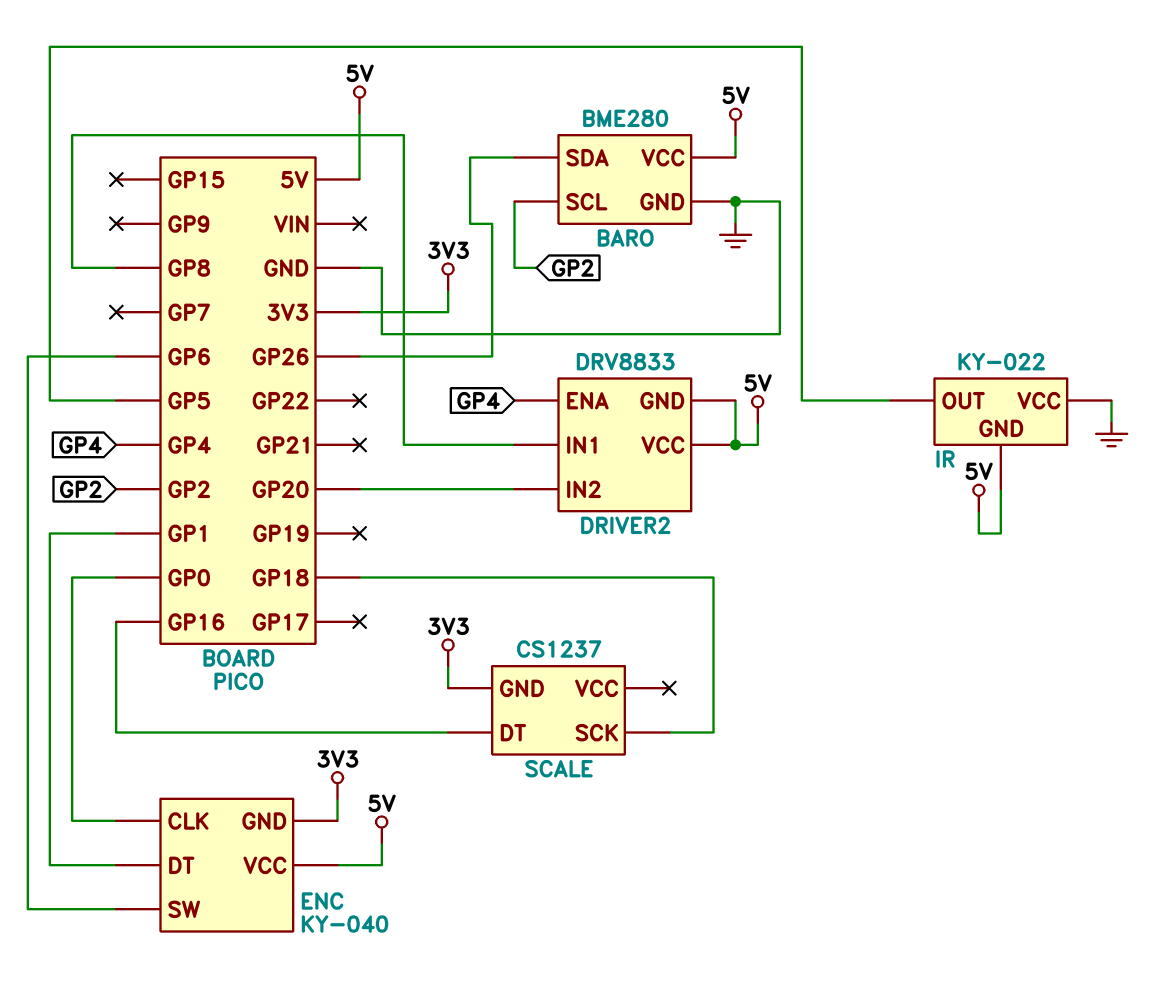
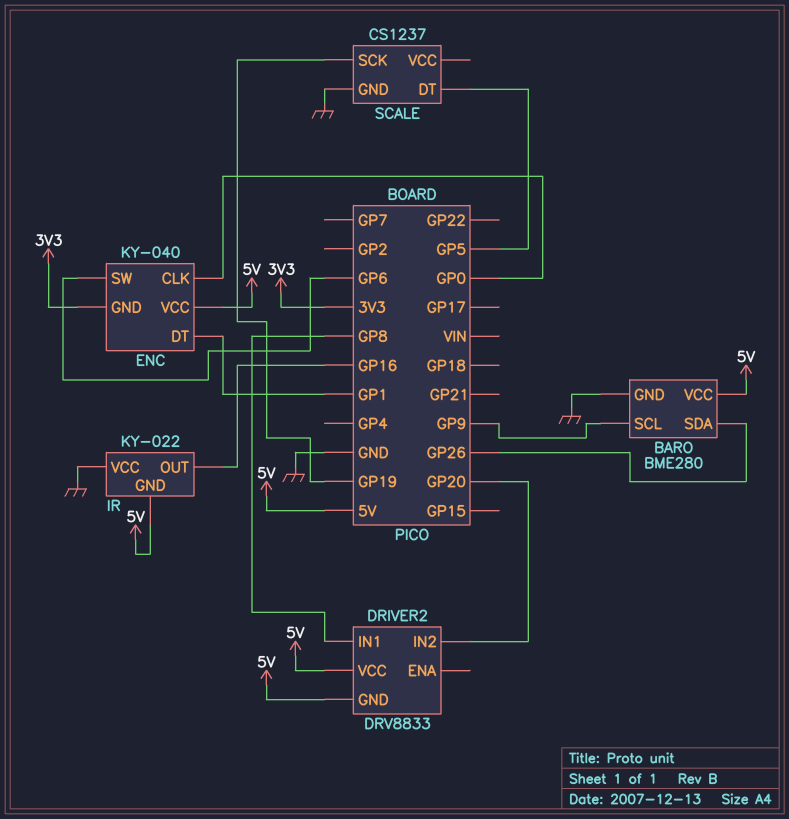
BARO pin SCL: GP2 -> GP9
DRIVER2 pin ENA: GP4 -> none
IR pin OUT: GP5 -> GP16
SCALE pin DT: GP16 -> GP5
SCALE pin GND: 3V3 -> GND
SCALE pin SCK: GP18 -> GP19

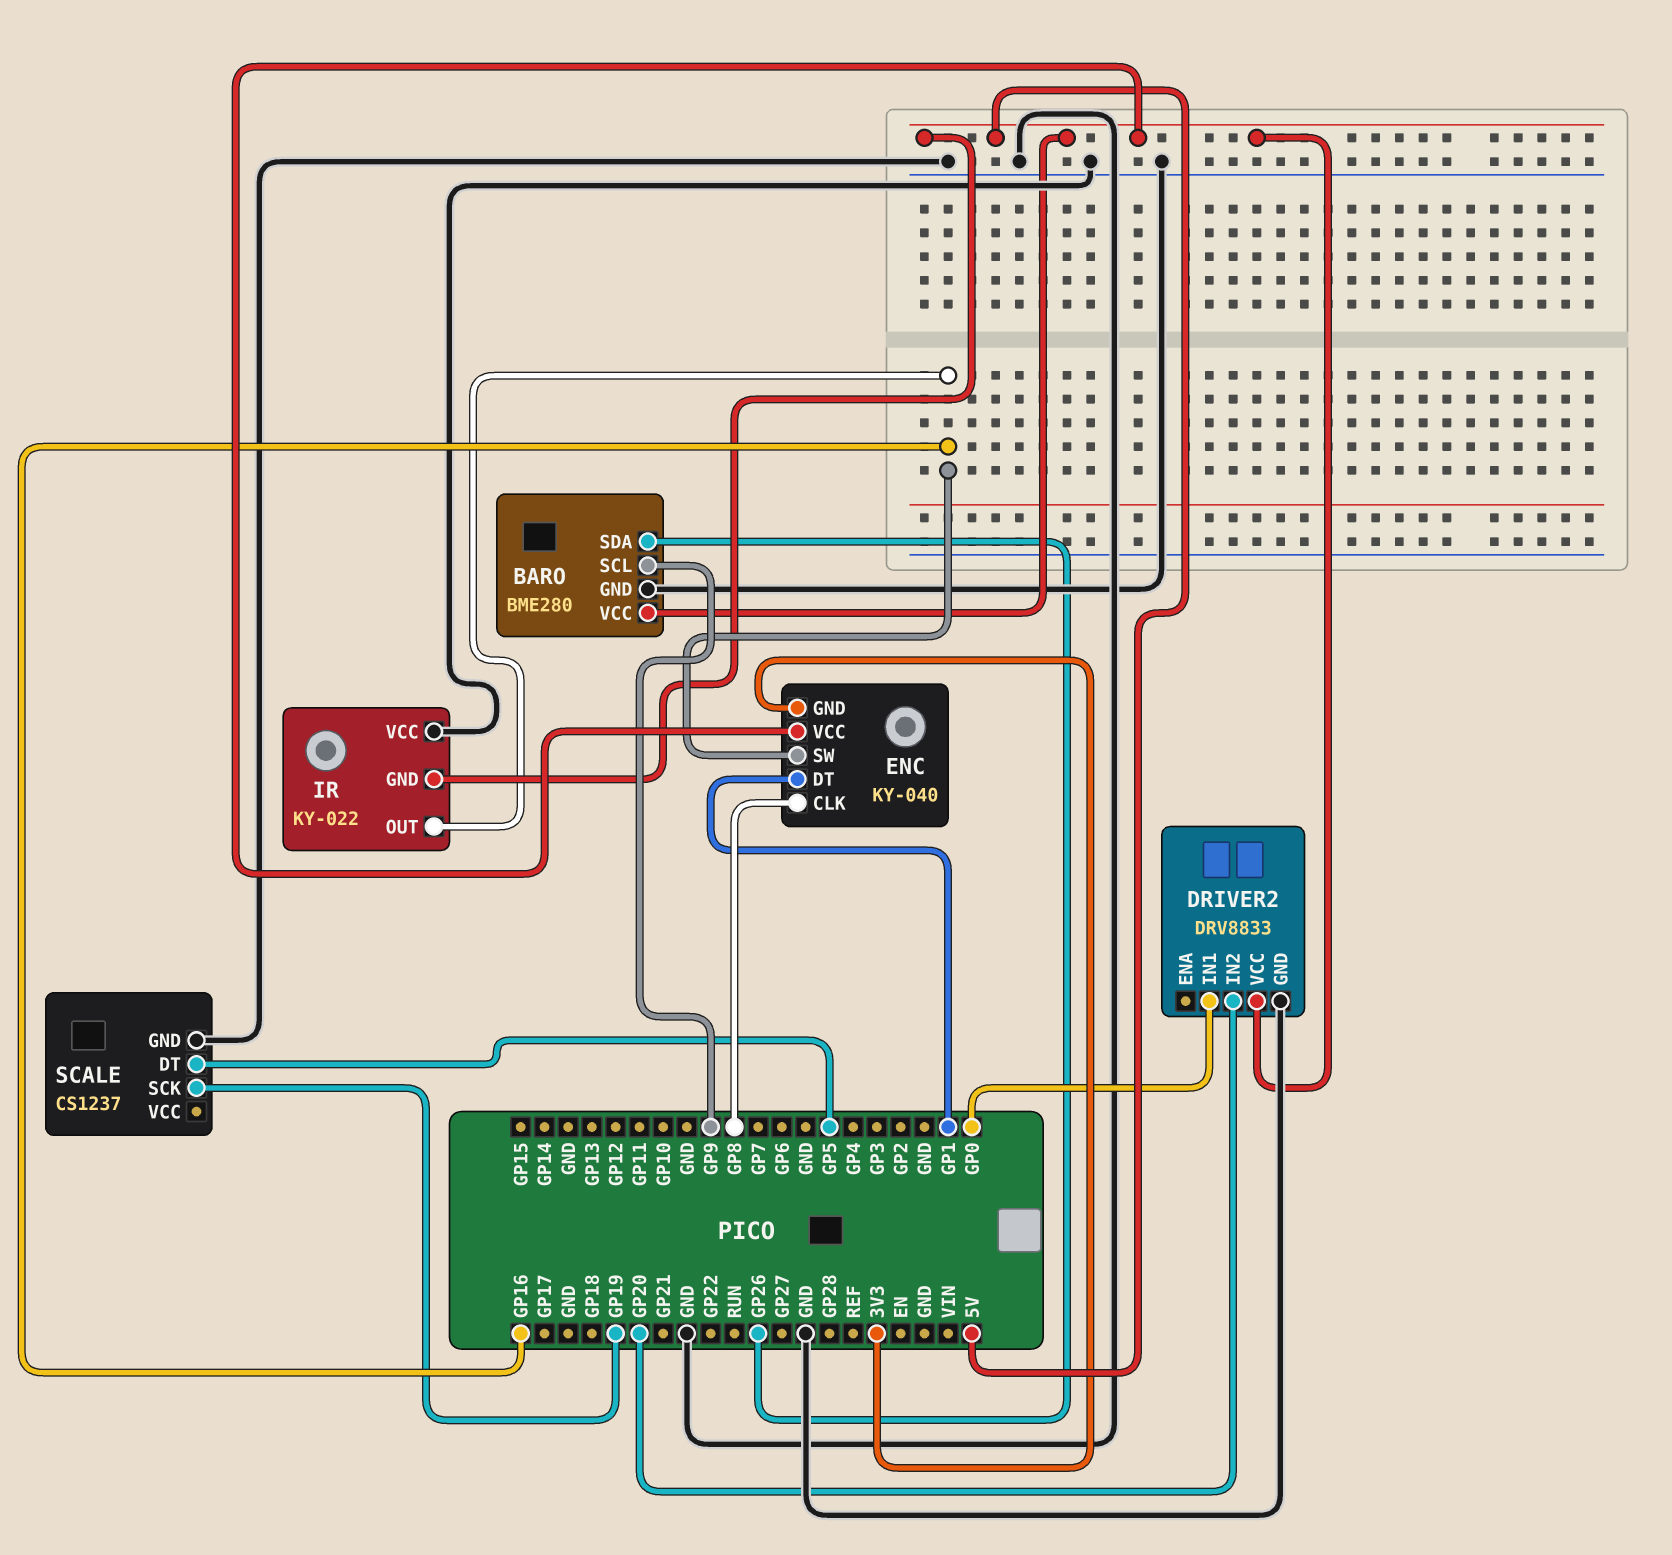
DRIVER2 pin GND: 5V -> GND
DRIVER2 pin IN1: GP8 -> GP0
ENC pin CLK: GP0 -> GP8
ENC pin SW: GP6 -> GP16

